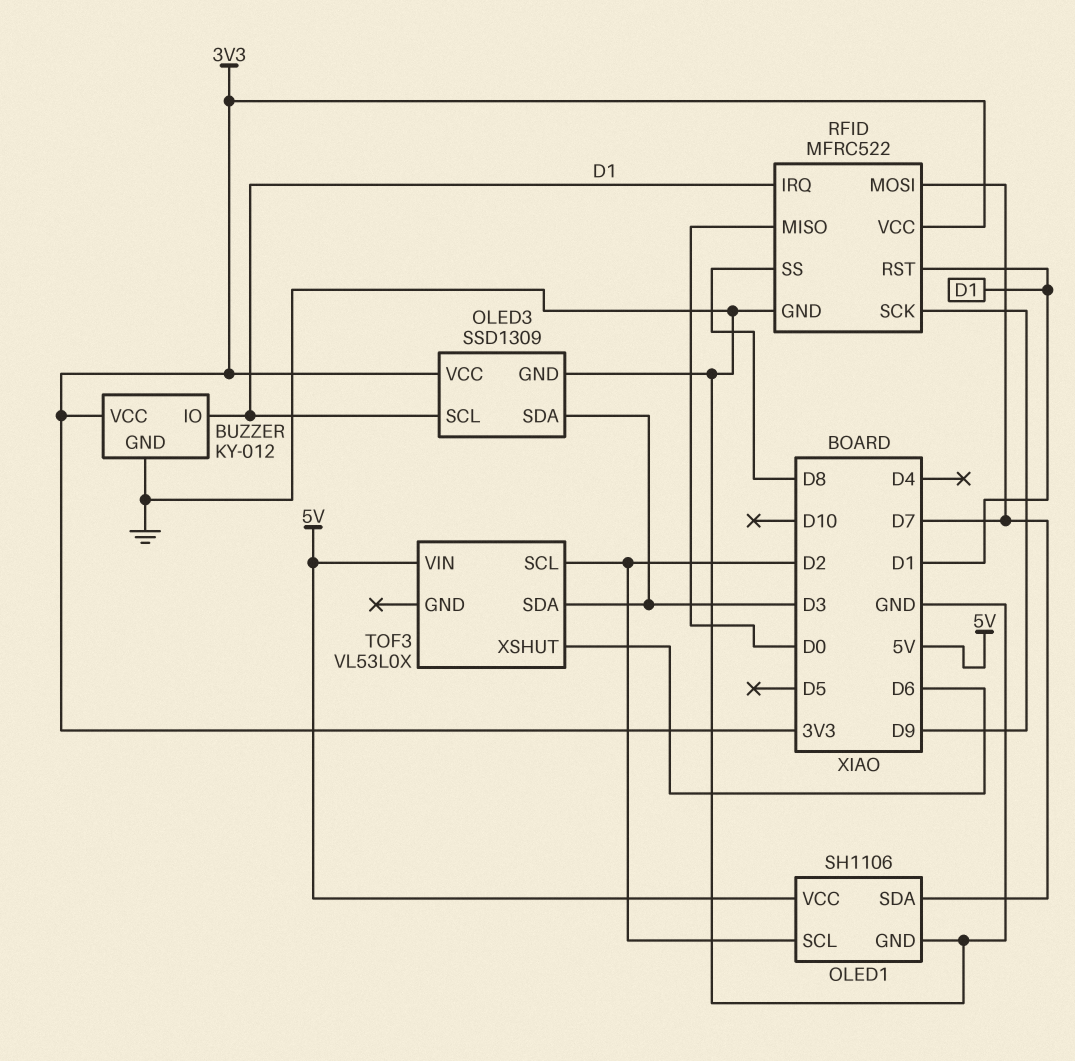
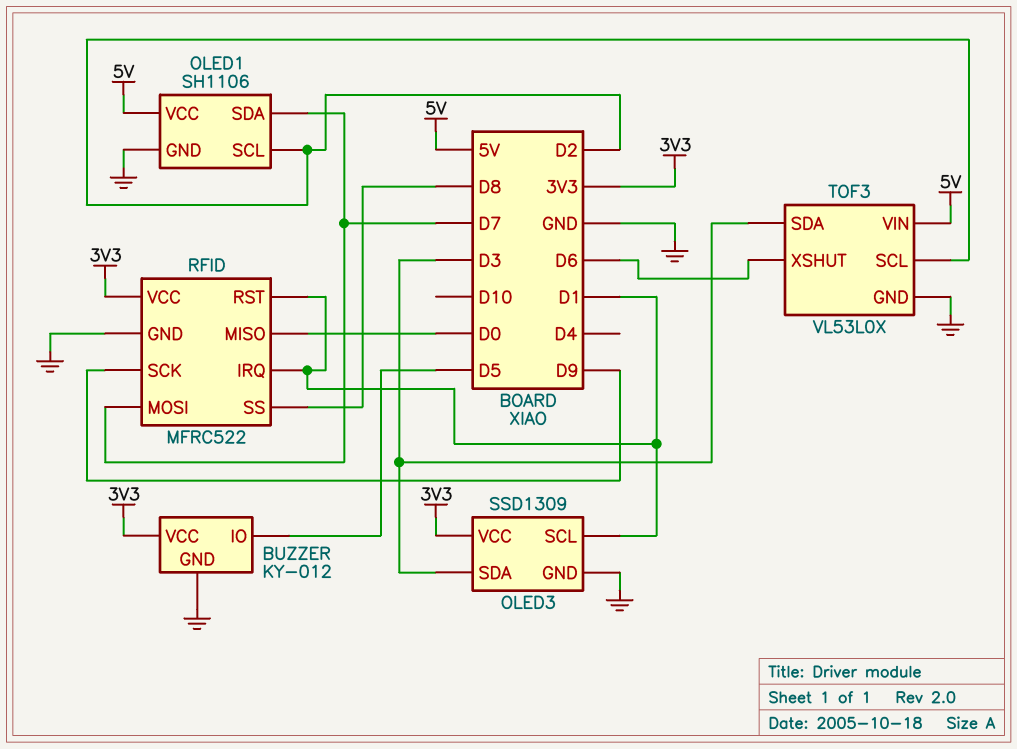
BUZZER pin IO: D1 -> D5
TOF3 pin GND: none -> GND

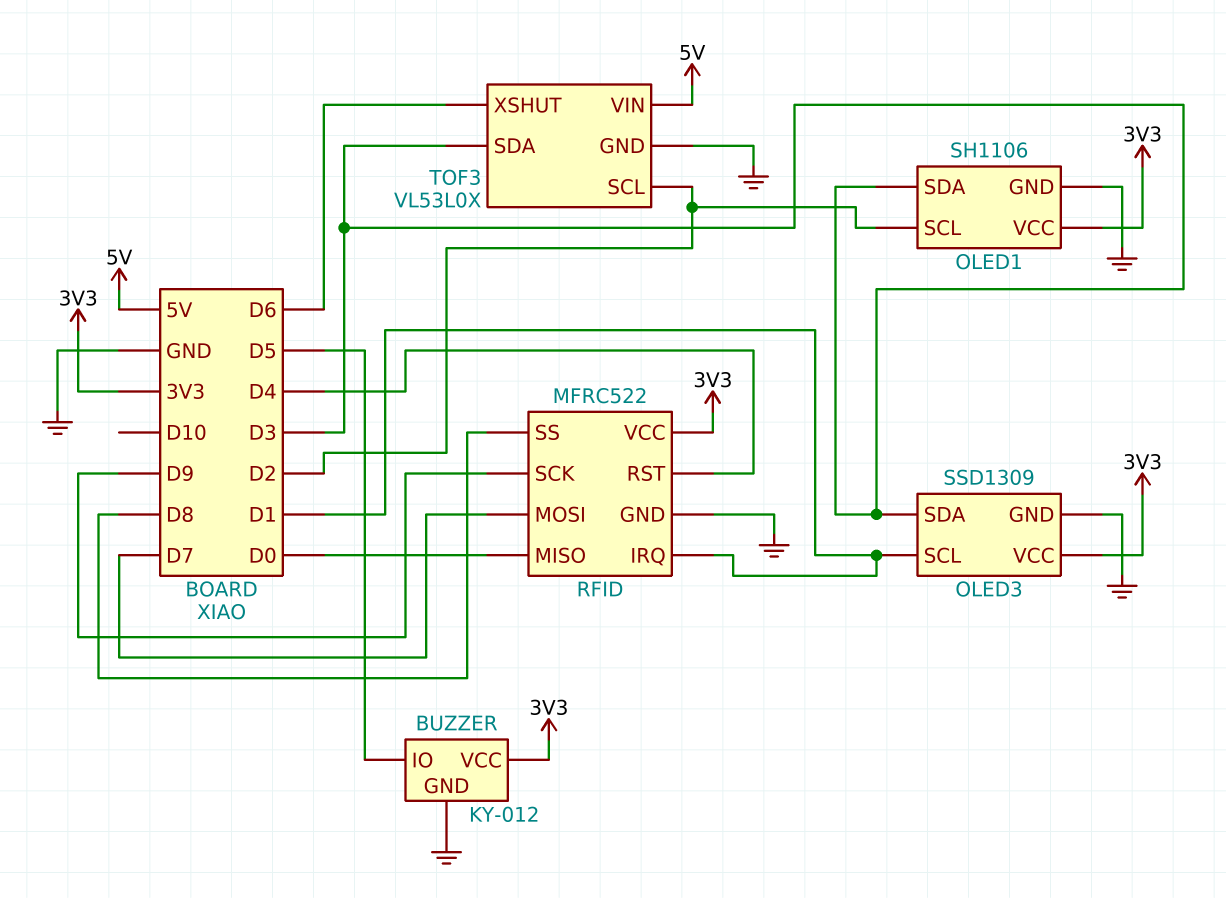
OLED1 pin SDA: D7 -> D3
OLED1 pin VCC: 5V -> 3V3
RFID pin RST: D1 -> D4

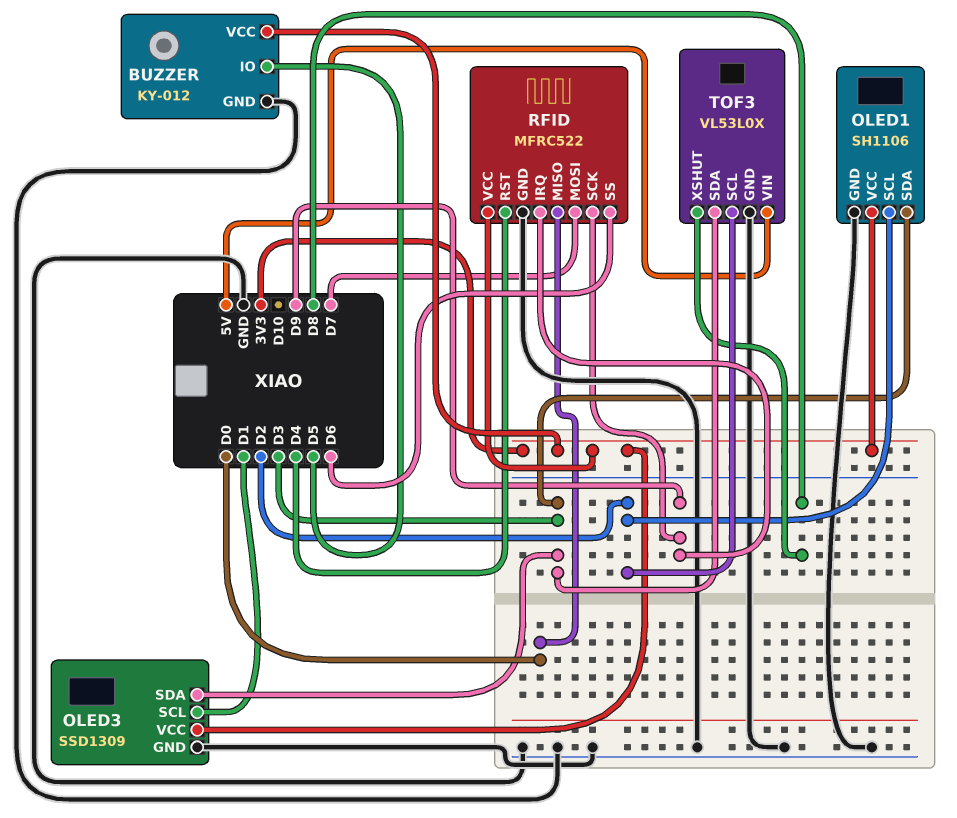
RFID pin IRQ: D1 -> D9
RFID pin SS: D8 -> D6
TOF3 pin XSHUT: D6 -> D8

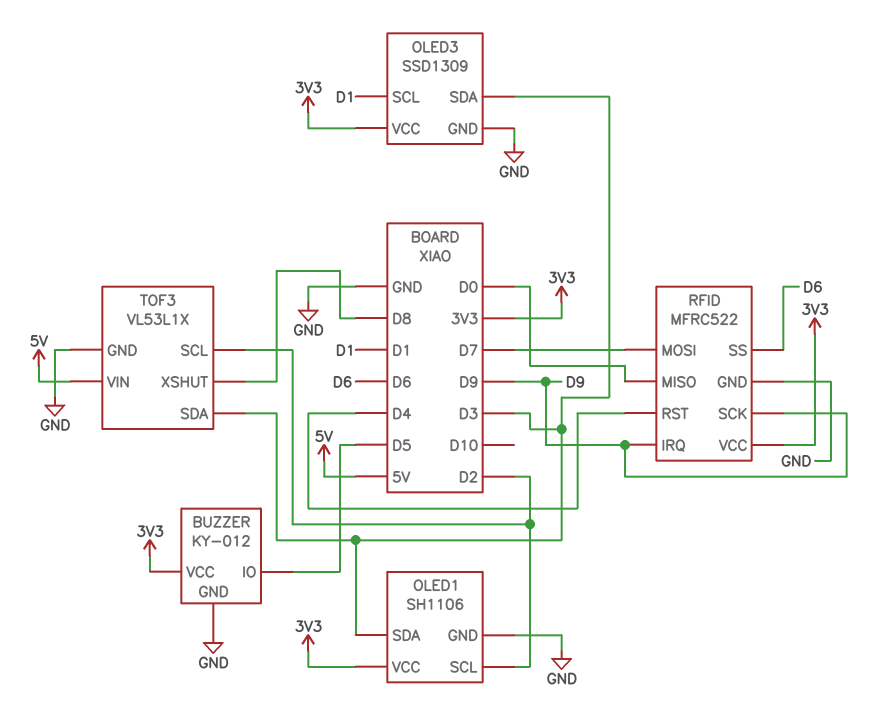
TOF3: VL53L0X -> VL53L1X

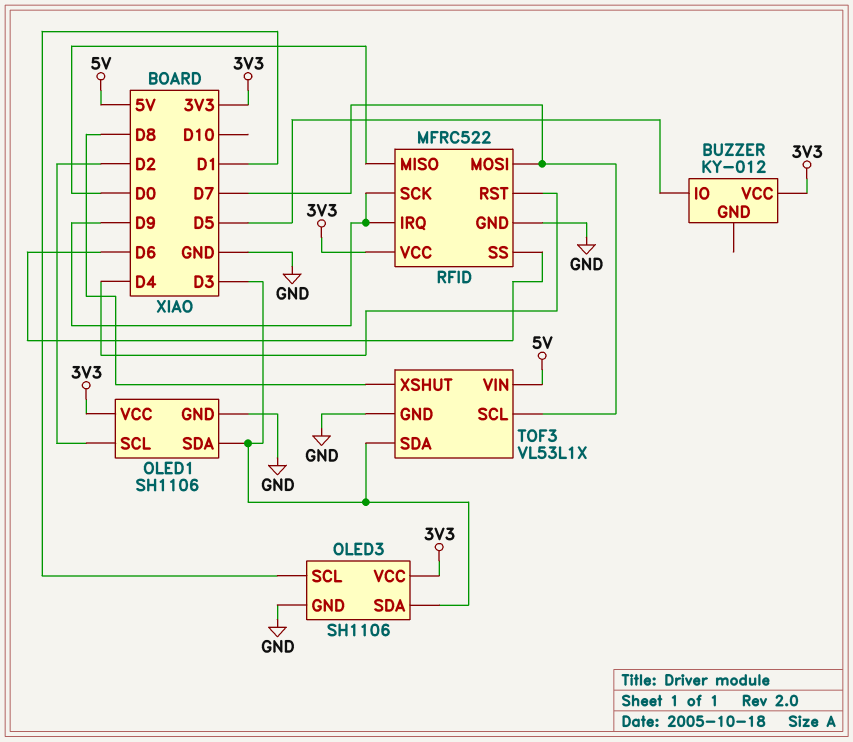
BUZZER pin GND: GND -> none
OLED3: SSD1309 -> SH1106
TOF3 pin SCL: D2 -> D7

